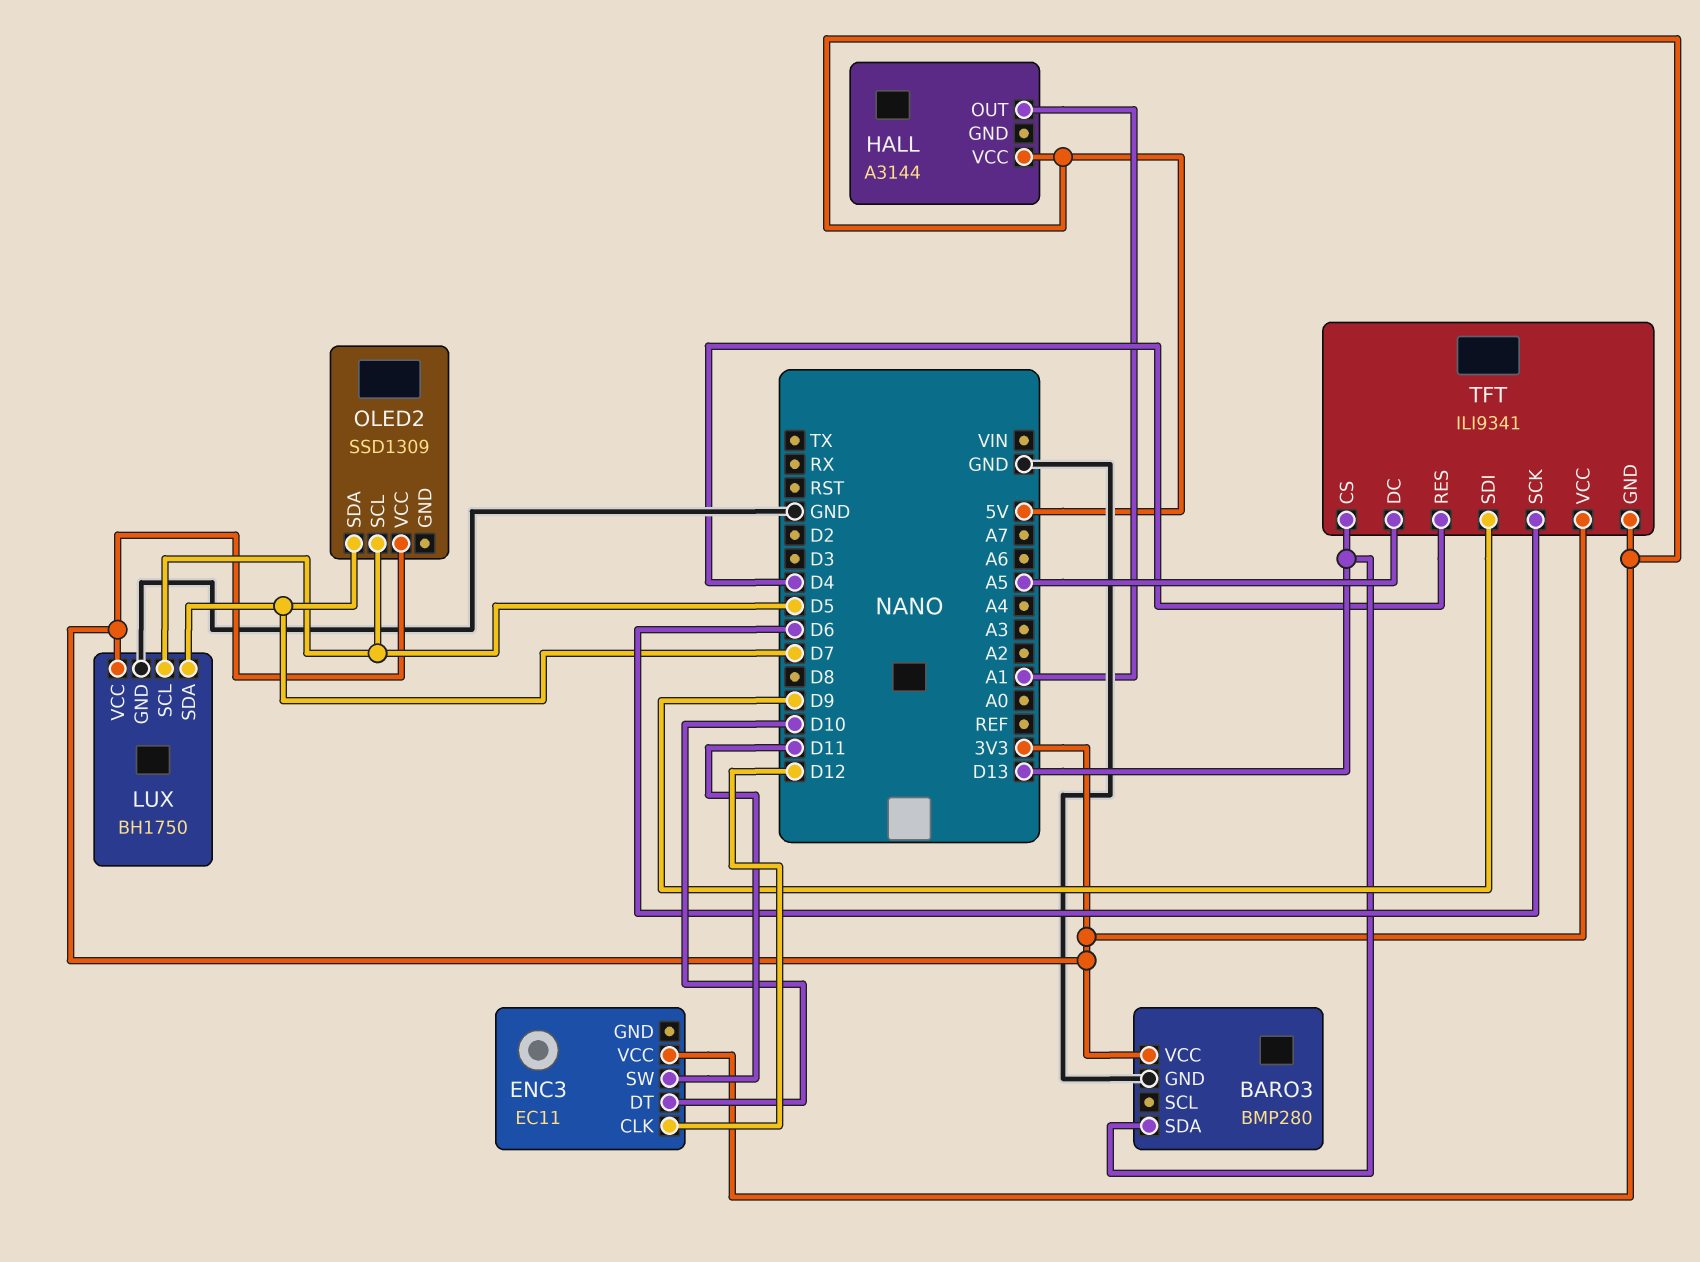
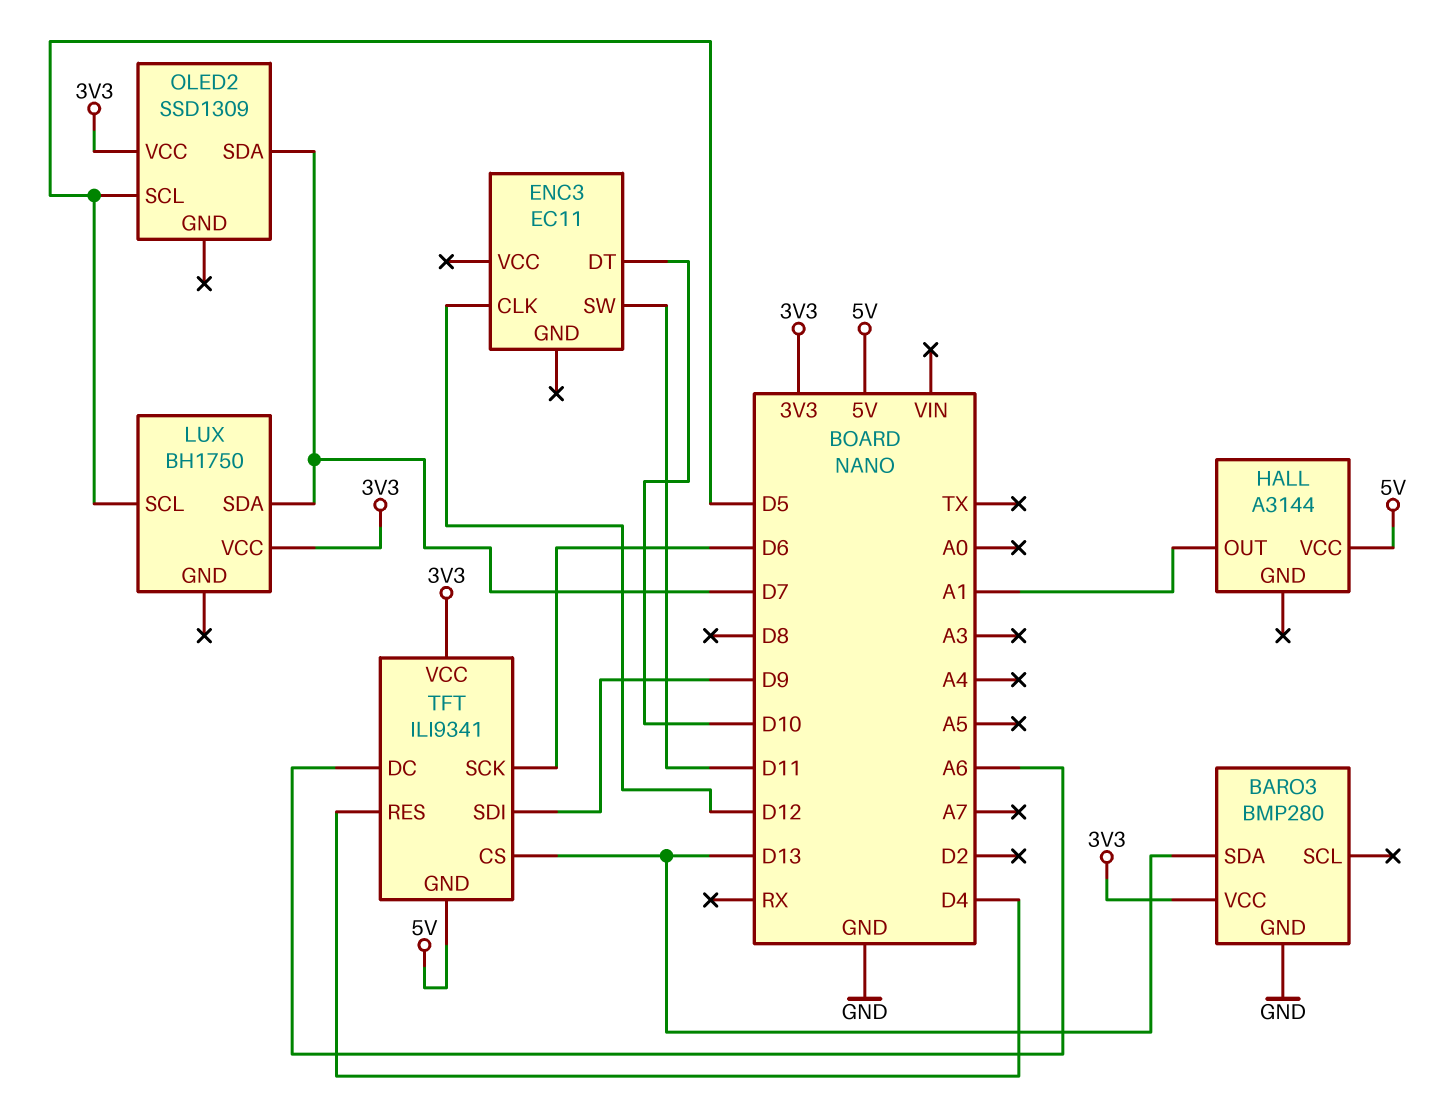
ENC3 pin VCC: 5V -> none
LUX pin GND: GND -> none
TFT pin DC: A5 -> A6

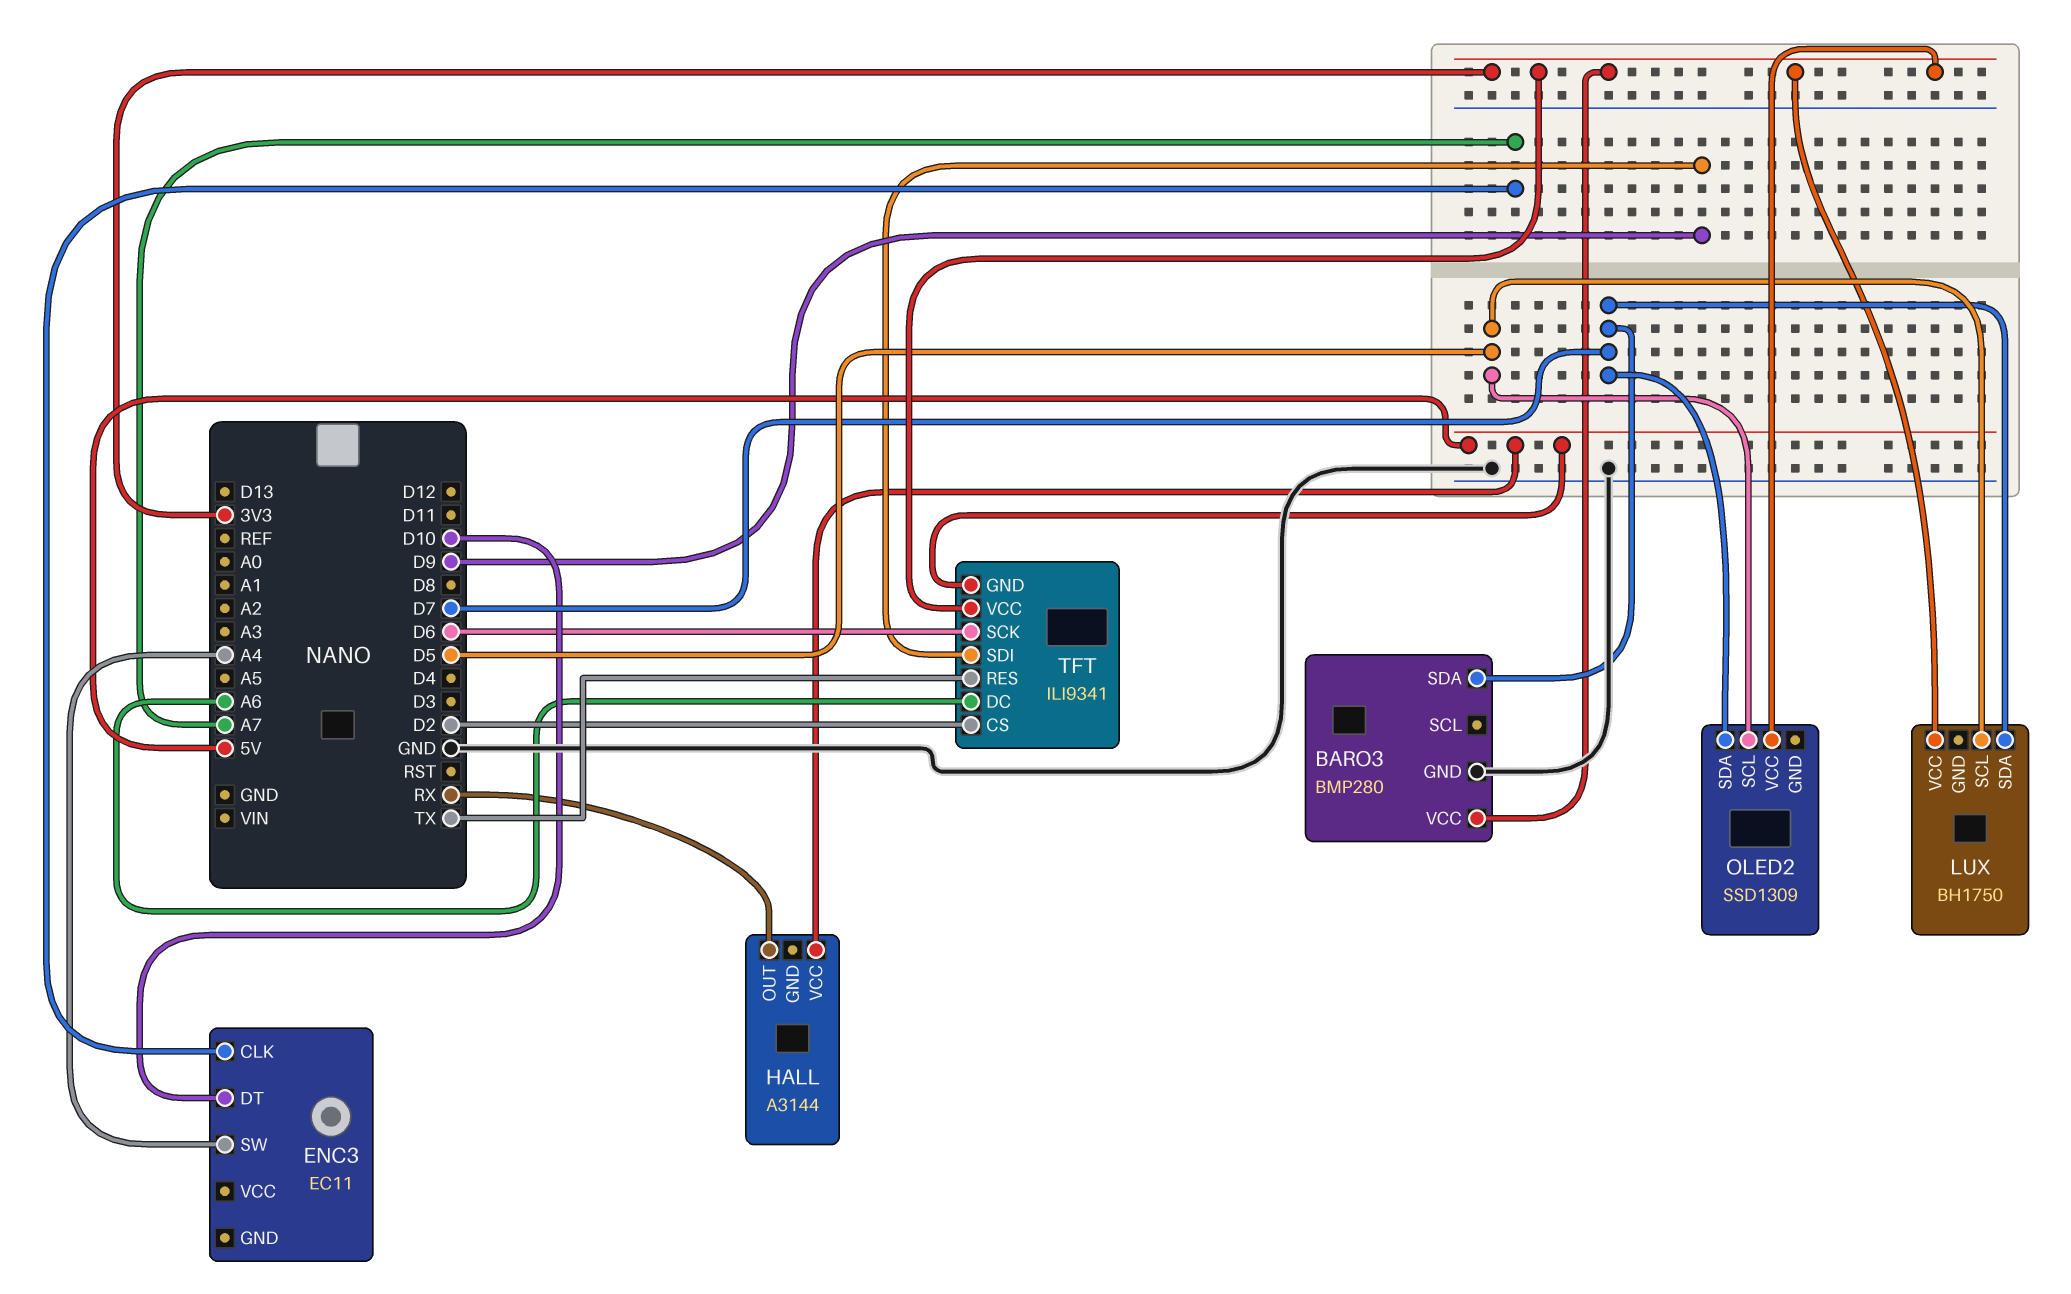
BARO3 pin SDA: D13 -> D7
ENC3 pin CLK: D12 -> A7
ENC3 pin SW: D11 -> A4
HALL pin OUT: A1 -> RX
TFT pin CS: D13 -> D2
TFT pin RES: D4 -> TX

